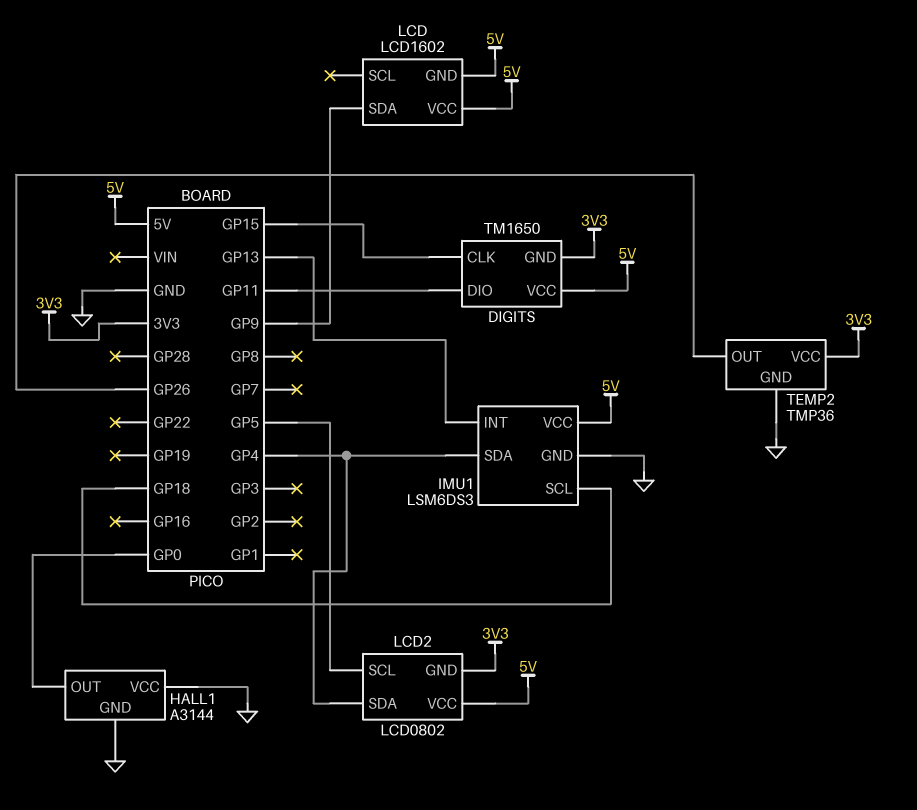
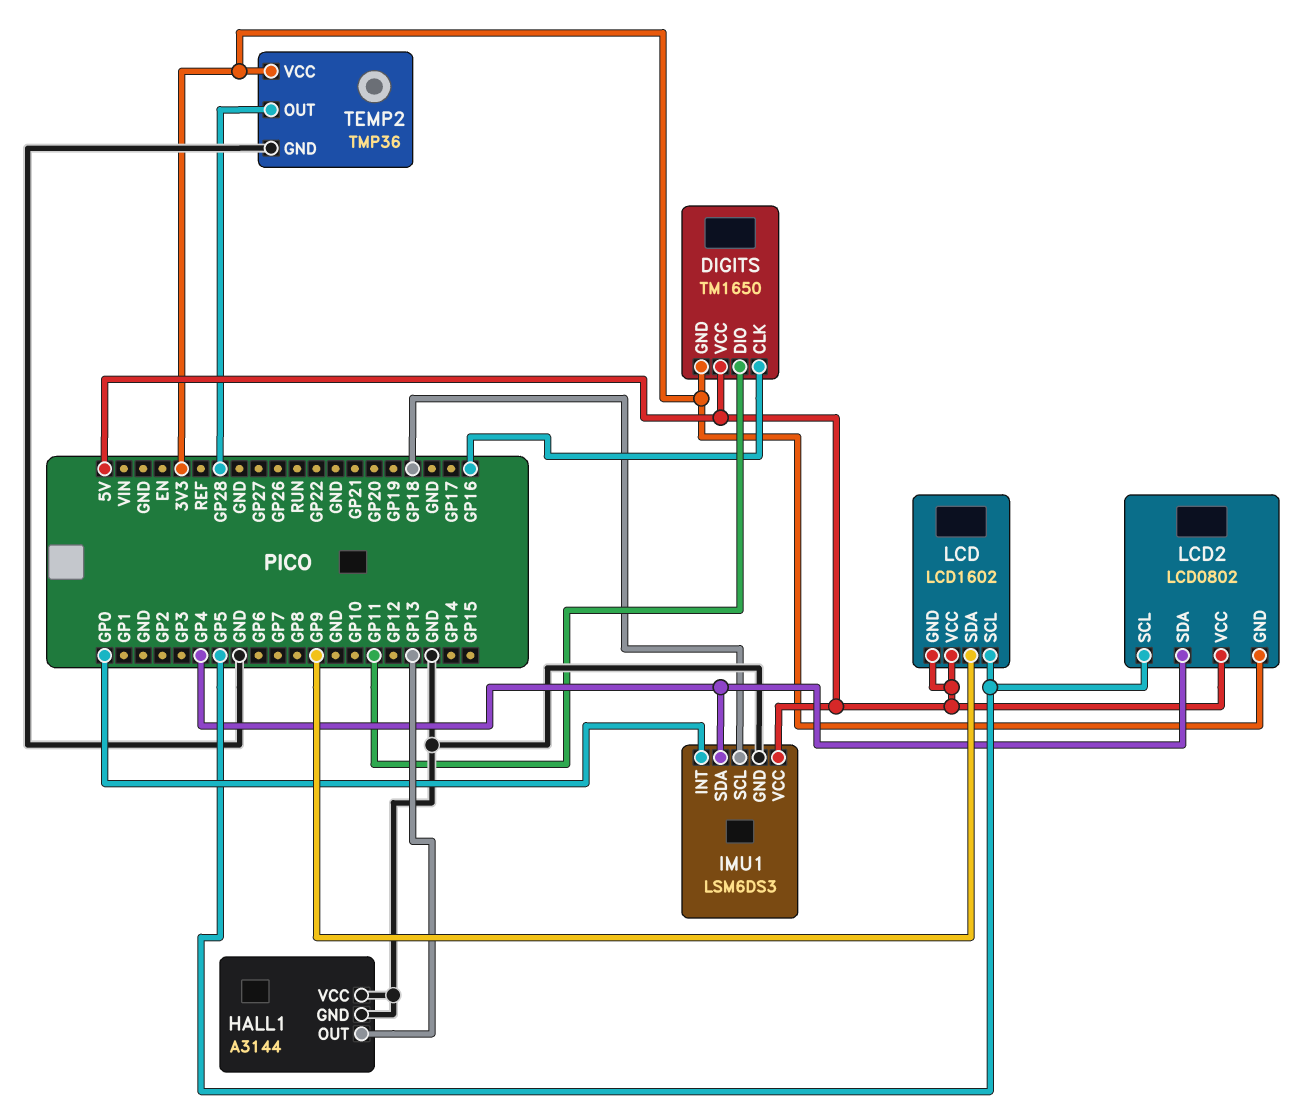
DIGITS pin CLK: GP15 -> GP16
HALL1 pin OUT: GP0 -> GP13
IMU1 pin INT: GP13 -> GP0
LCD pin SCL: none -> GP5
TEMP2 pin OUT: GP26 -> GP28

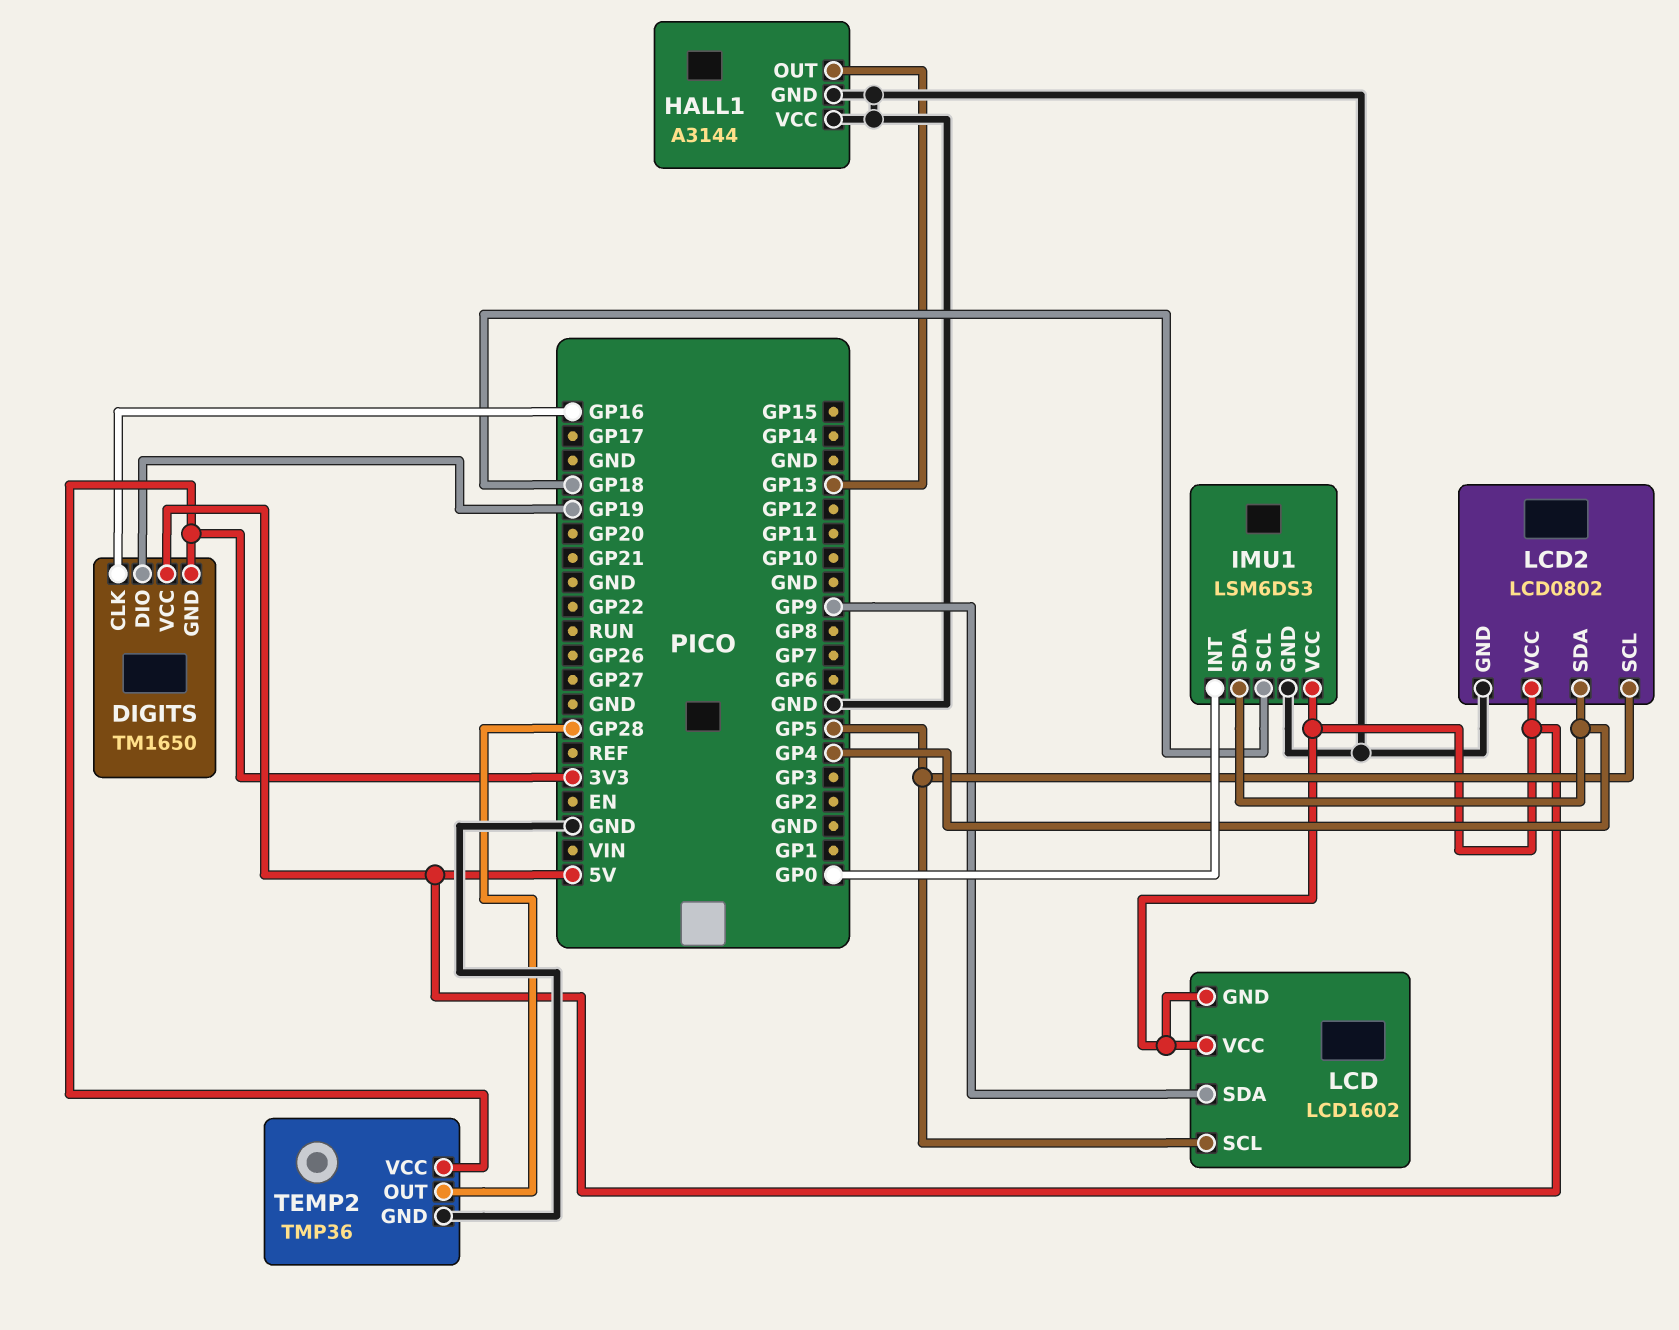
DIGITS pin DIO: GP11 -> GP19
LCD2 pin GND: 3V3 -> GND

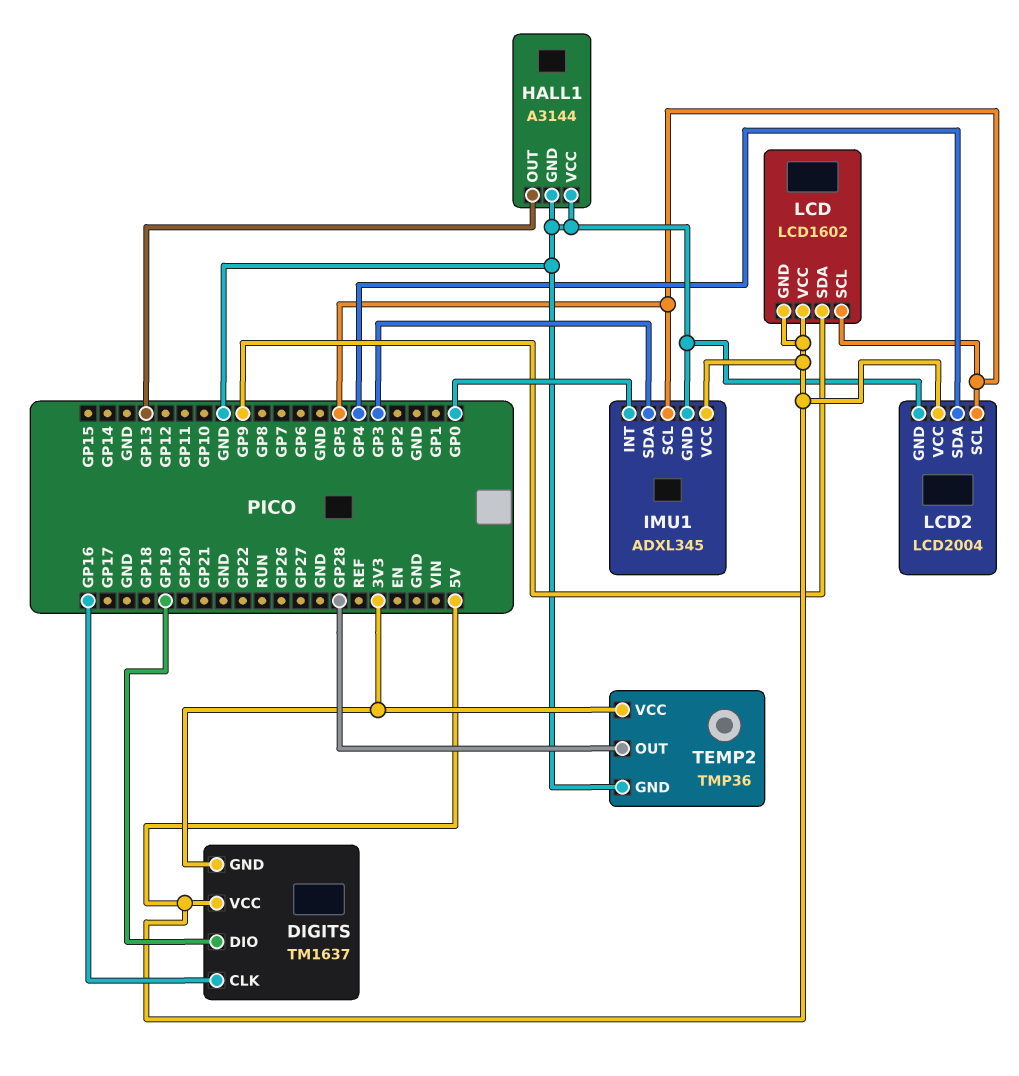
DIGITS: TM1650 -> TM1637
IMU1: LSM6DS3 -> ADXL345
IMU1 pin SCL: GP18 -> GP5
IMU1 pin SDA: GP4 -> GP3
LCD2: LCD0802 -> LCD2004

